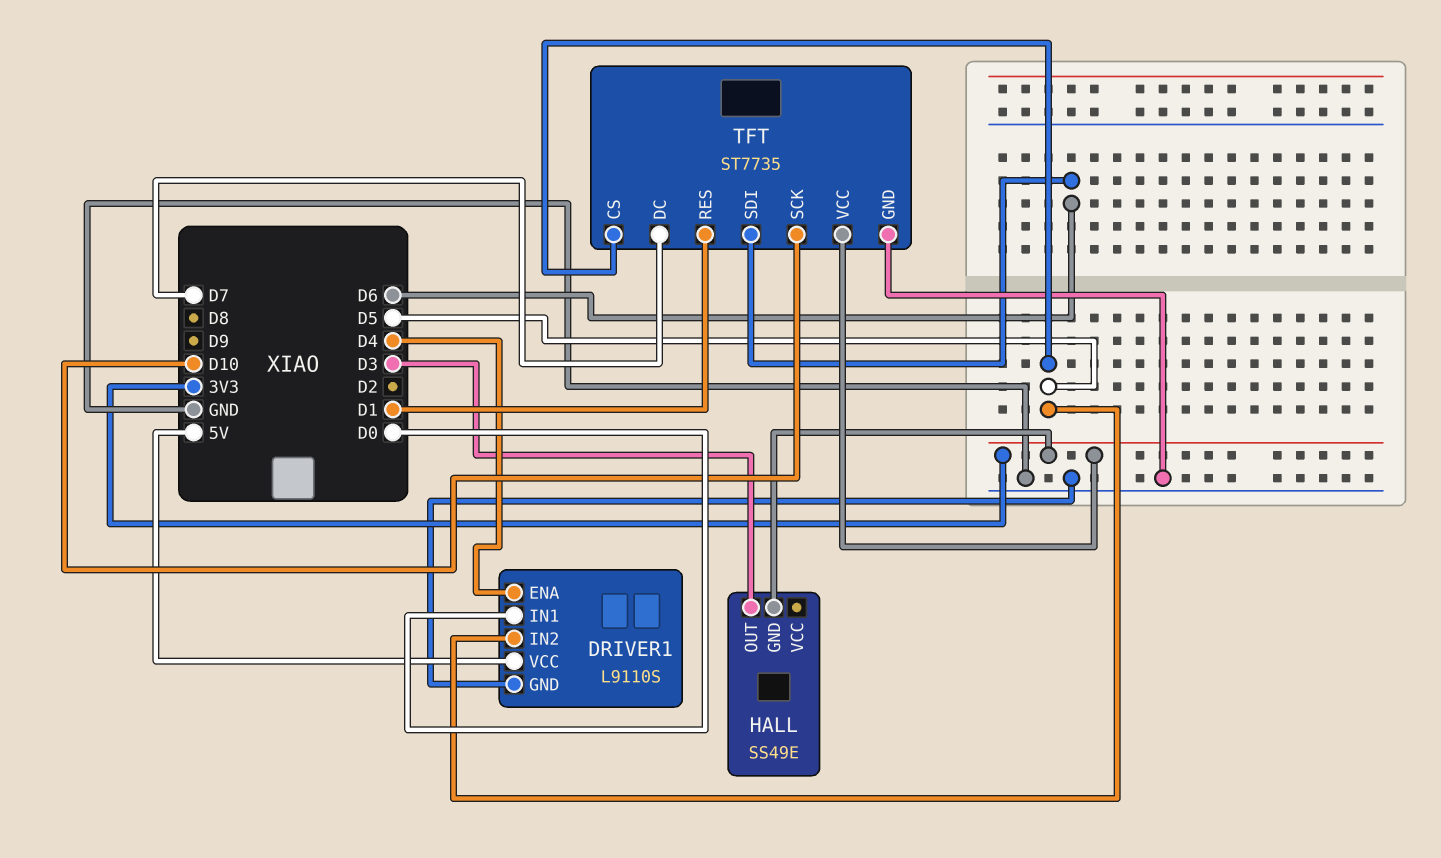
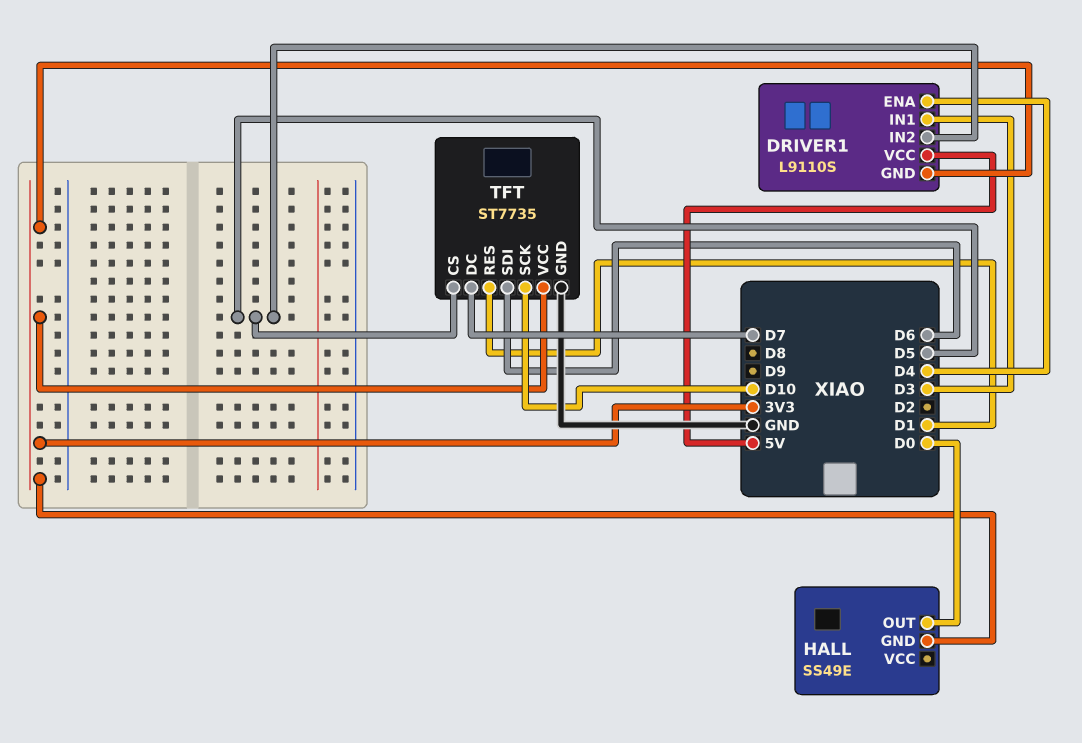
DRIVER1 pin GND: GND -> 3V3
DRIVER1 pin IN1: D0 -> D3
HALL pin OUT: D3 -> D0

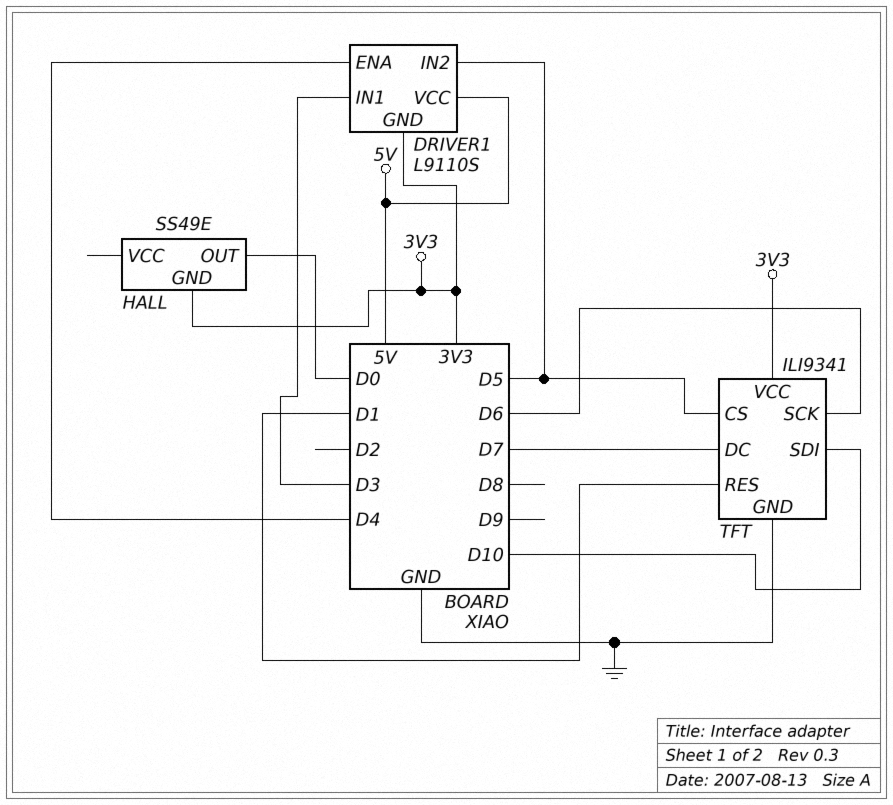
TFT: ST7735 -> ILI9341
TFT pin SCK: D10 -> D6
TFT pin SDI: D6 -> D10

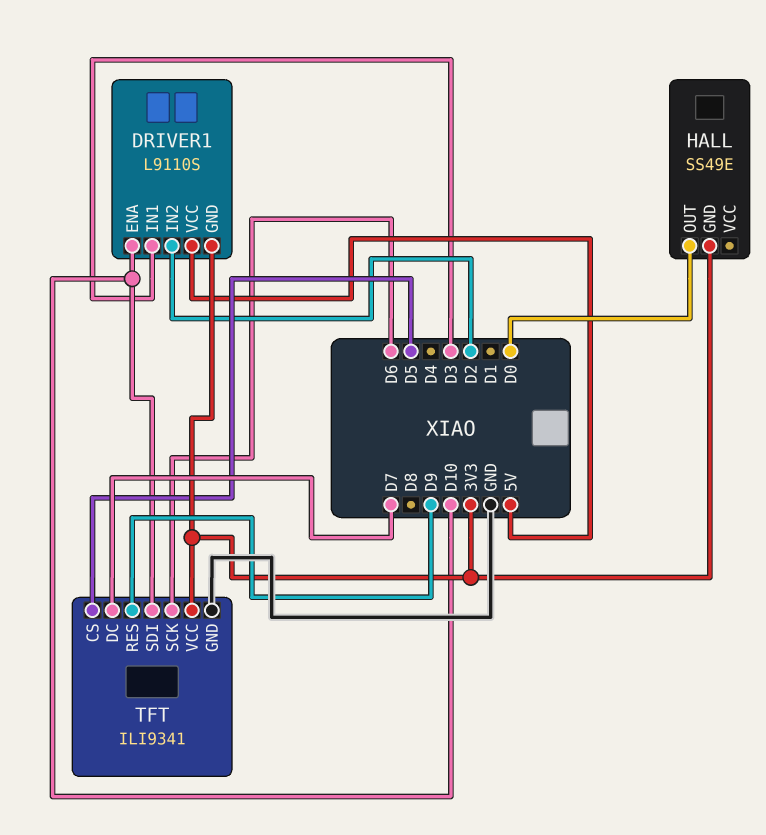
DRIVER1 pin ENA: D4 -> D10
DRIVER1 pin IN2: D5 -> D2
TFT pin RES: D1 -> D9

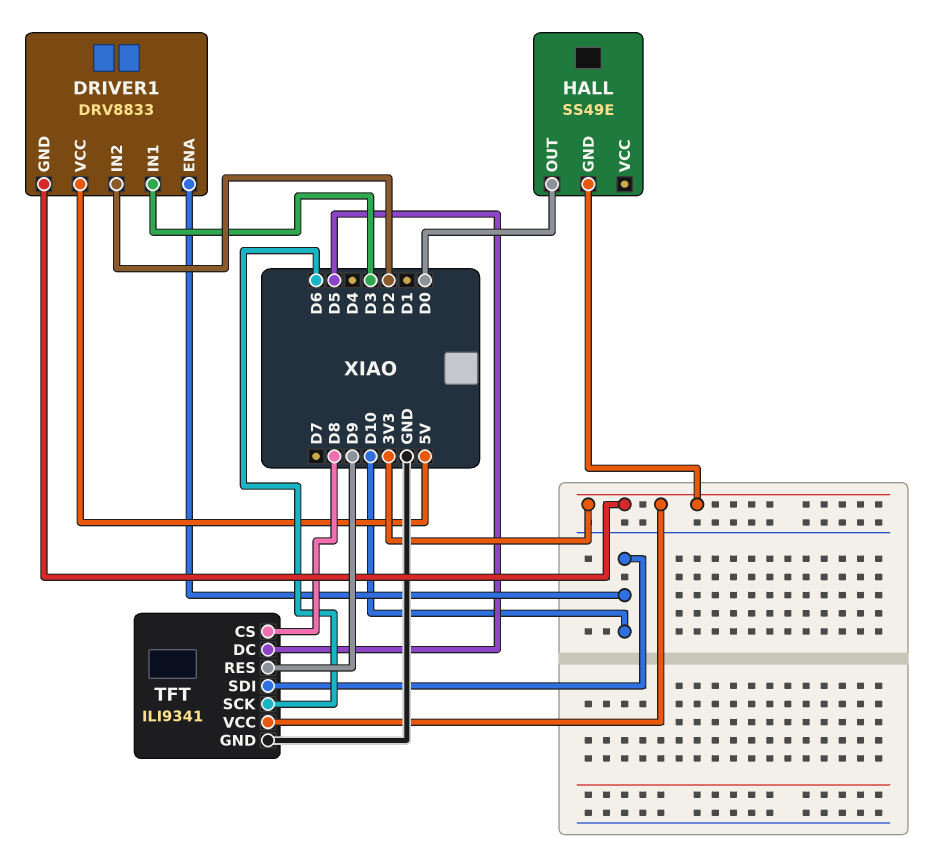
DRIVER1: L9110S -> DRV8833
TFT pin CS: D5 -> D8
TFT pin DC: D7 -> D5

